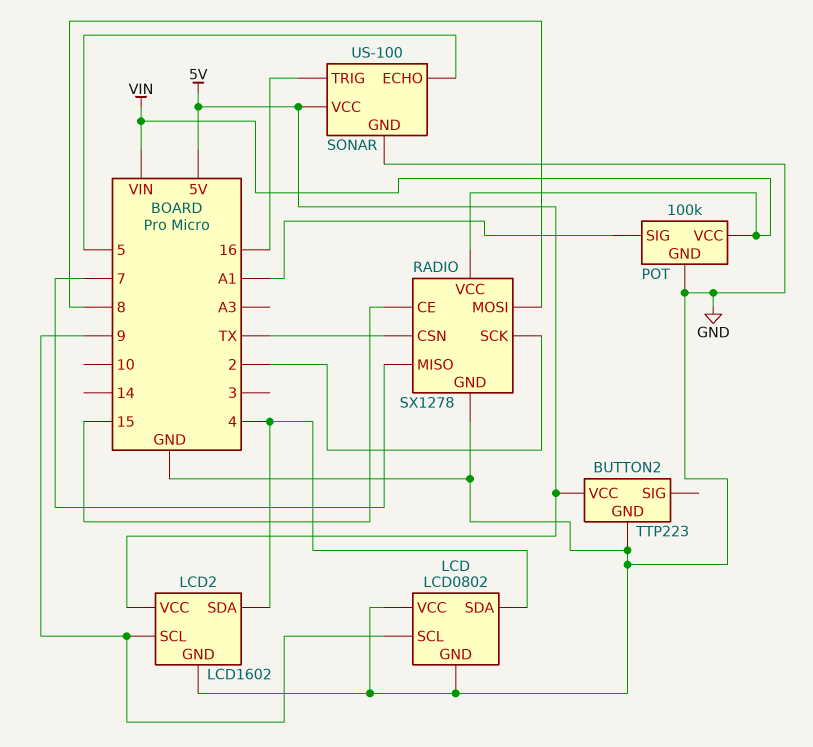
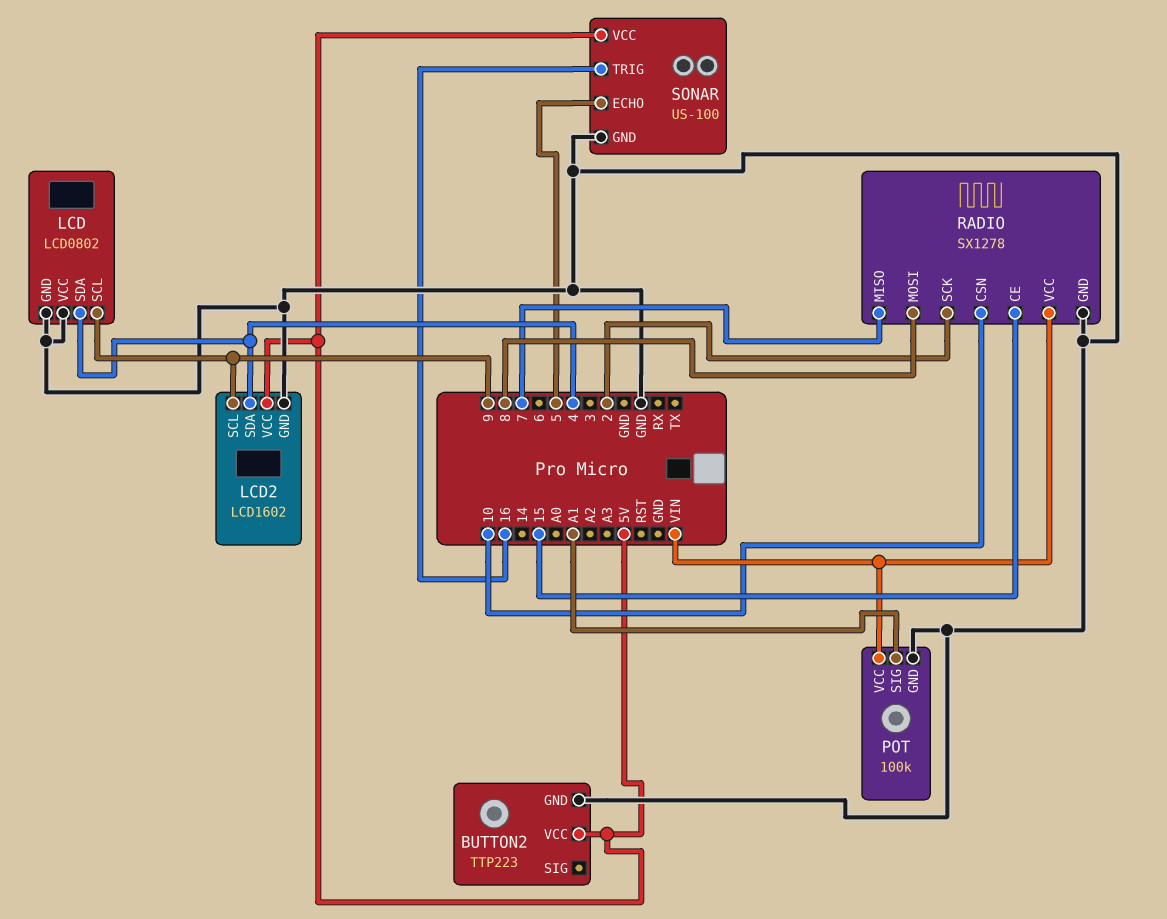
RADIO pin CSN: TX -> 10

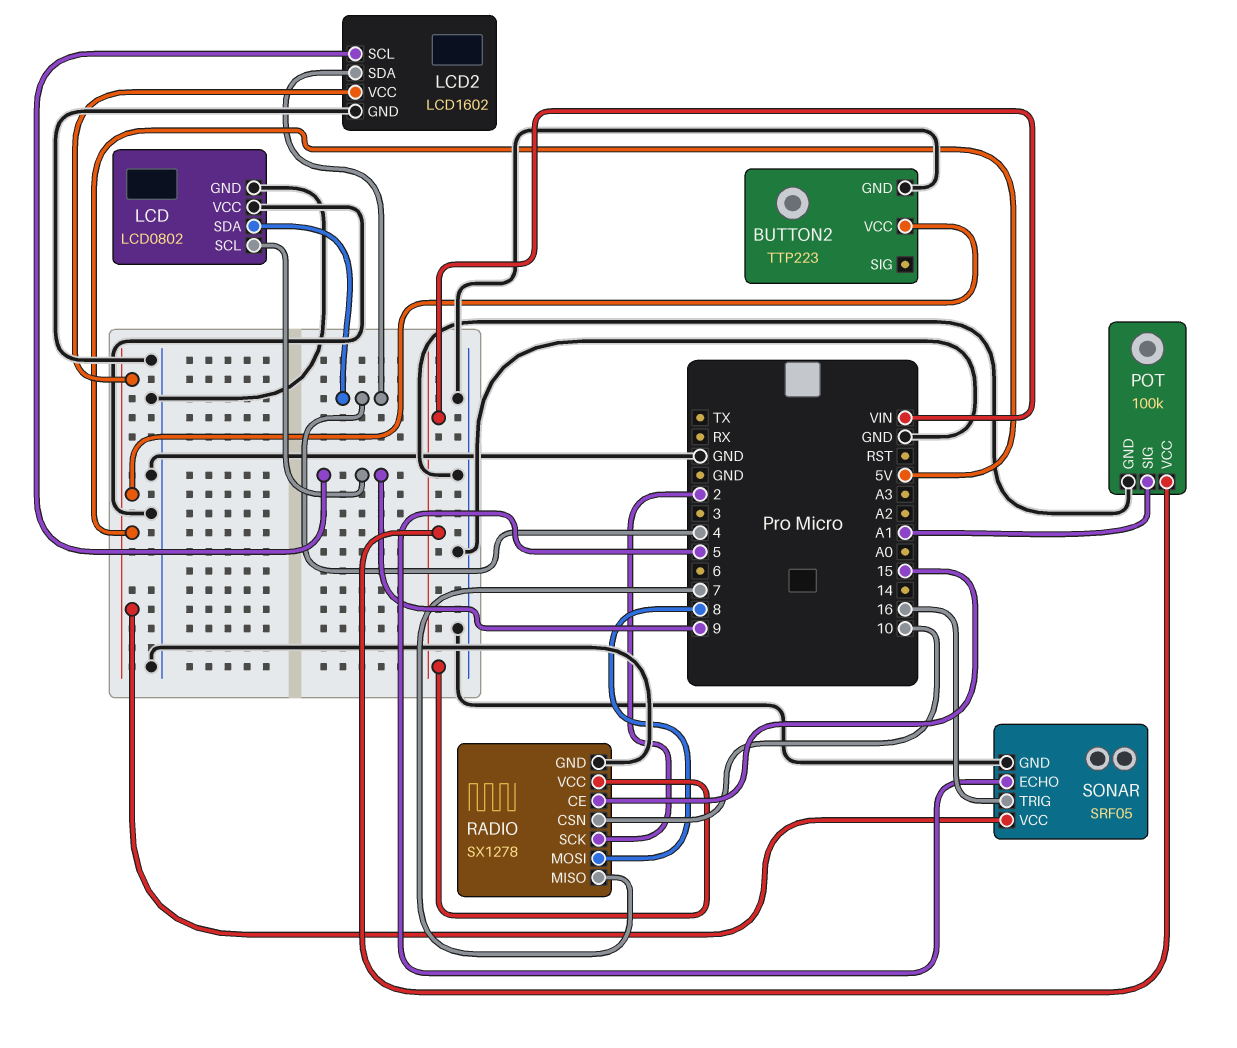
SONAR: US-100 -> SRF05

